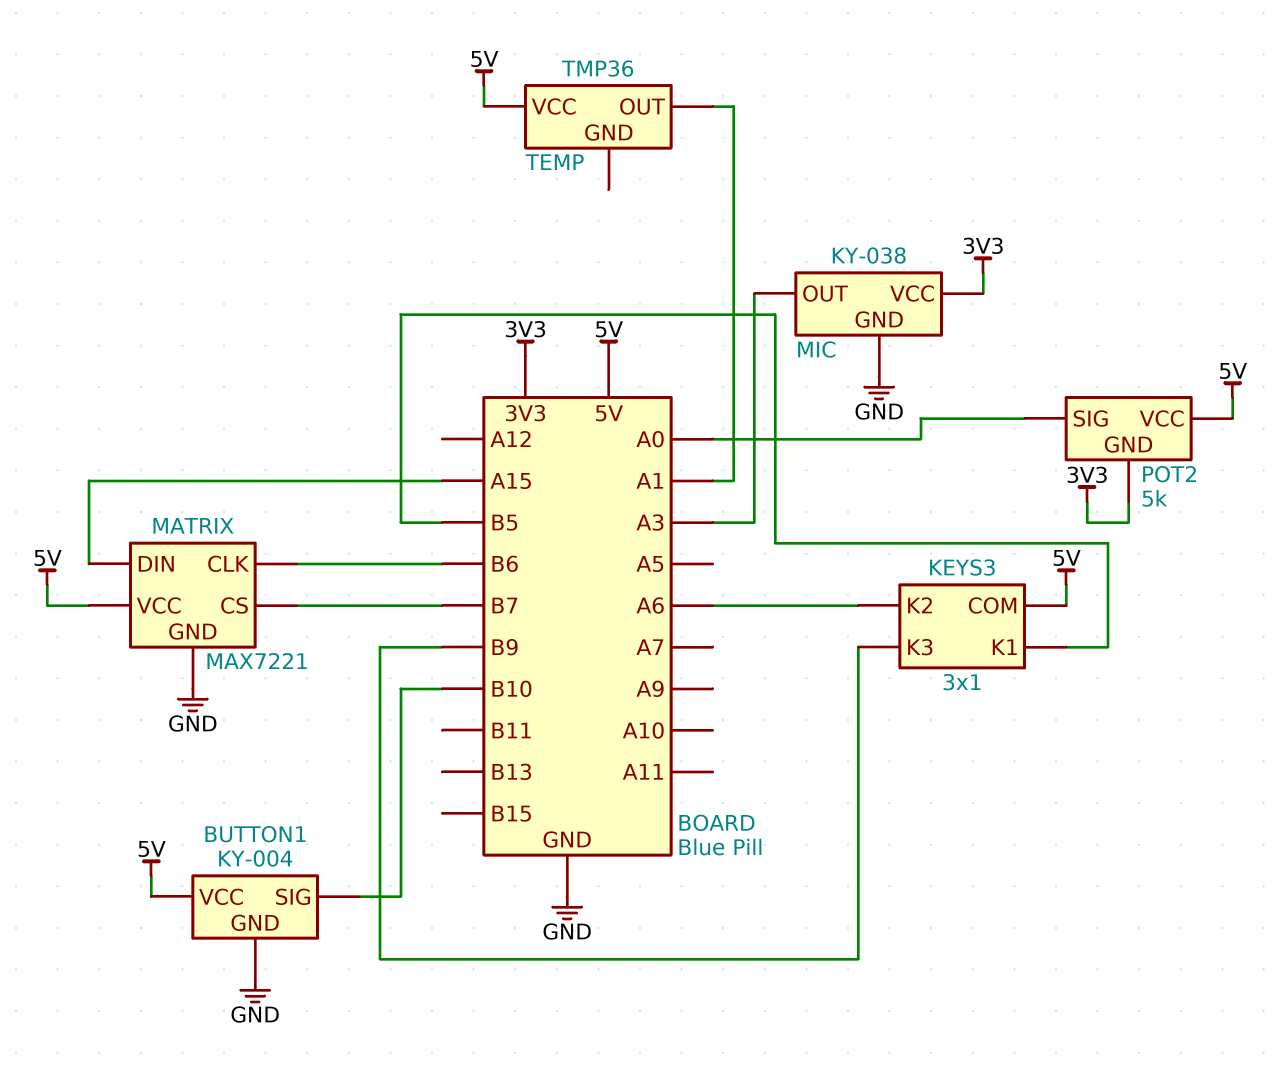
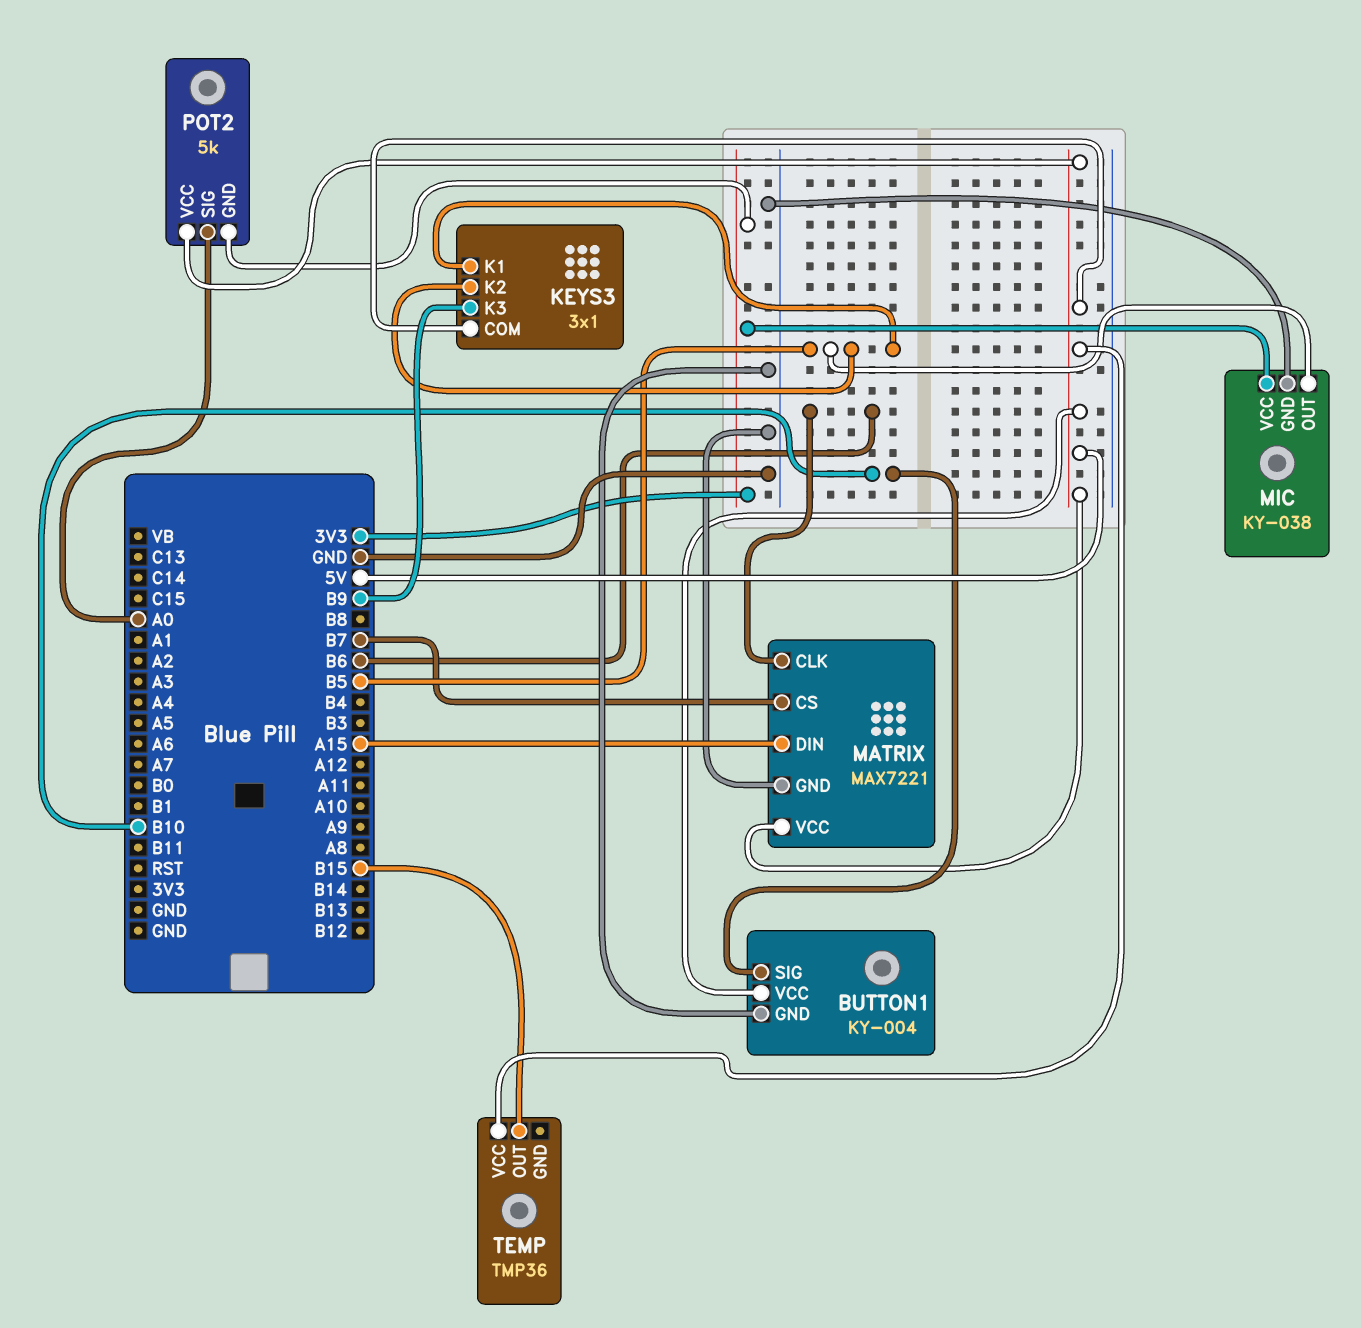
KEYS3 pin K2: A6 -> B5
MIC pin OUT: A3 -> B5
TEMP pin OUT: A1 -> B15

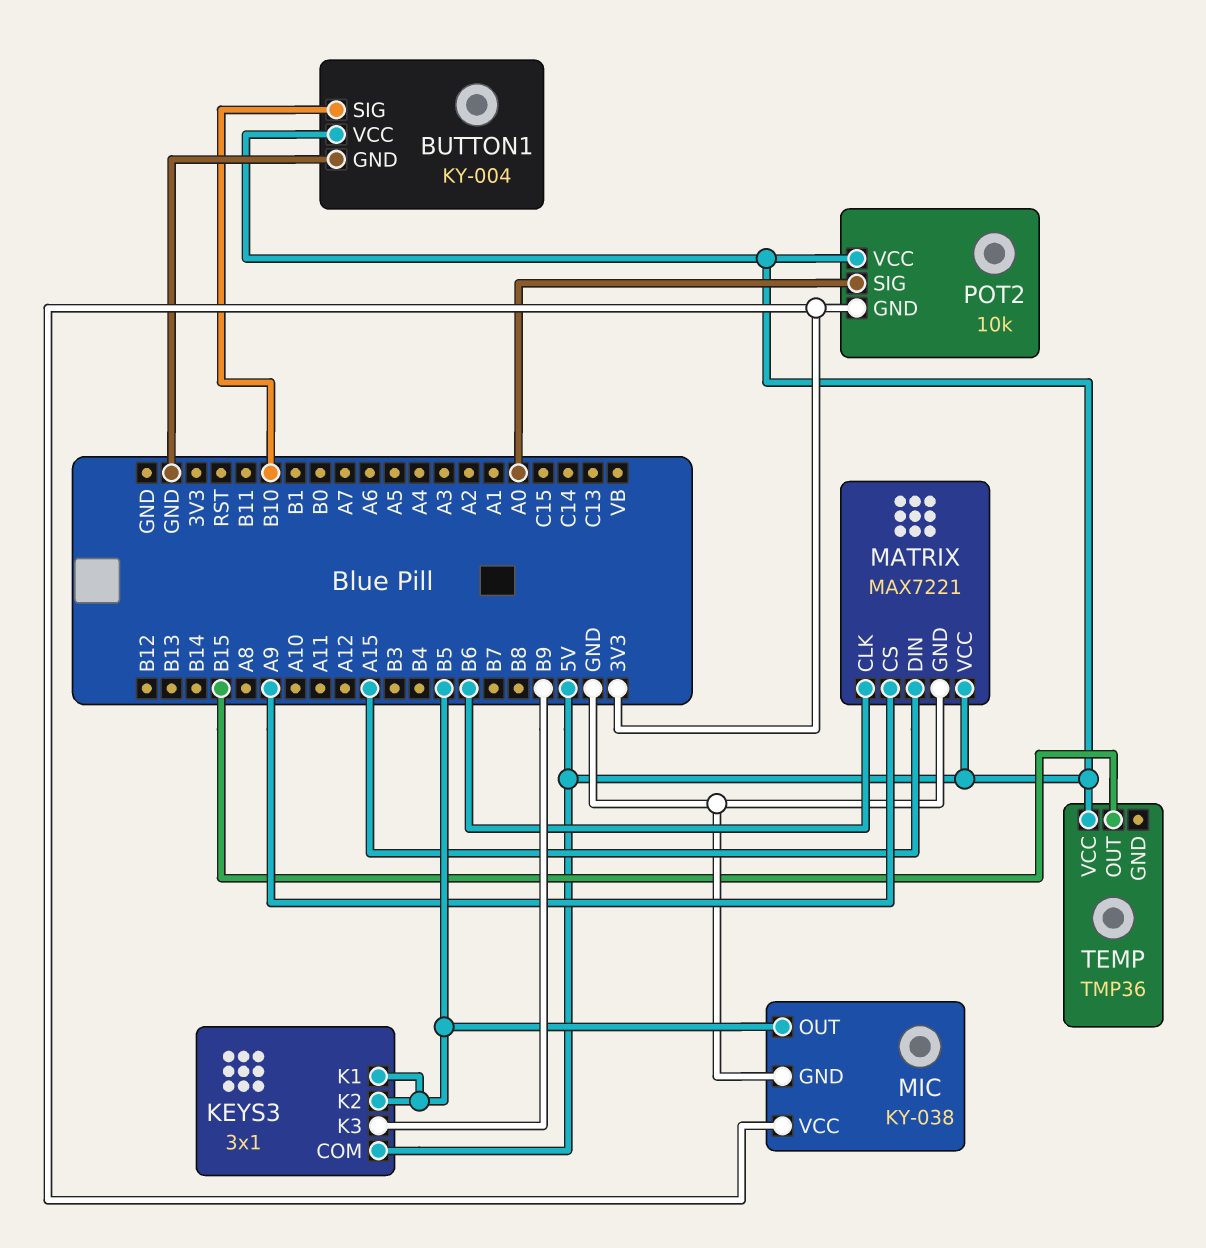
MATRIX pin CS: B7 -> A9
POT2: 5k -> 10k

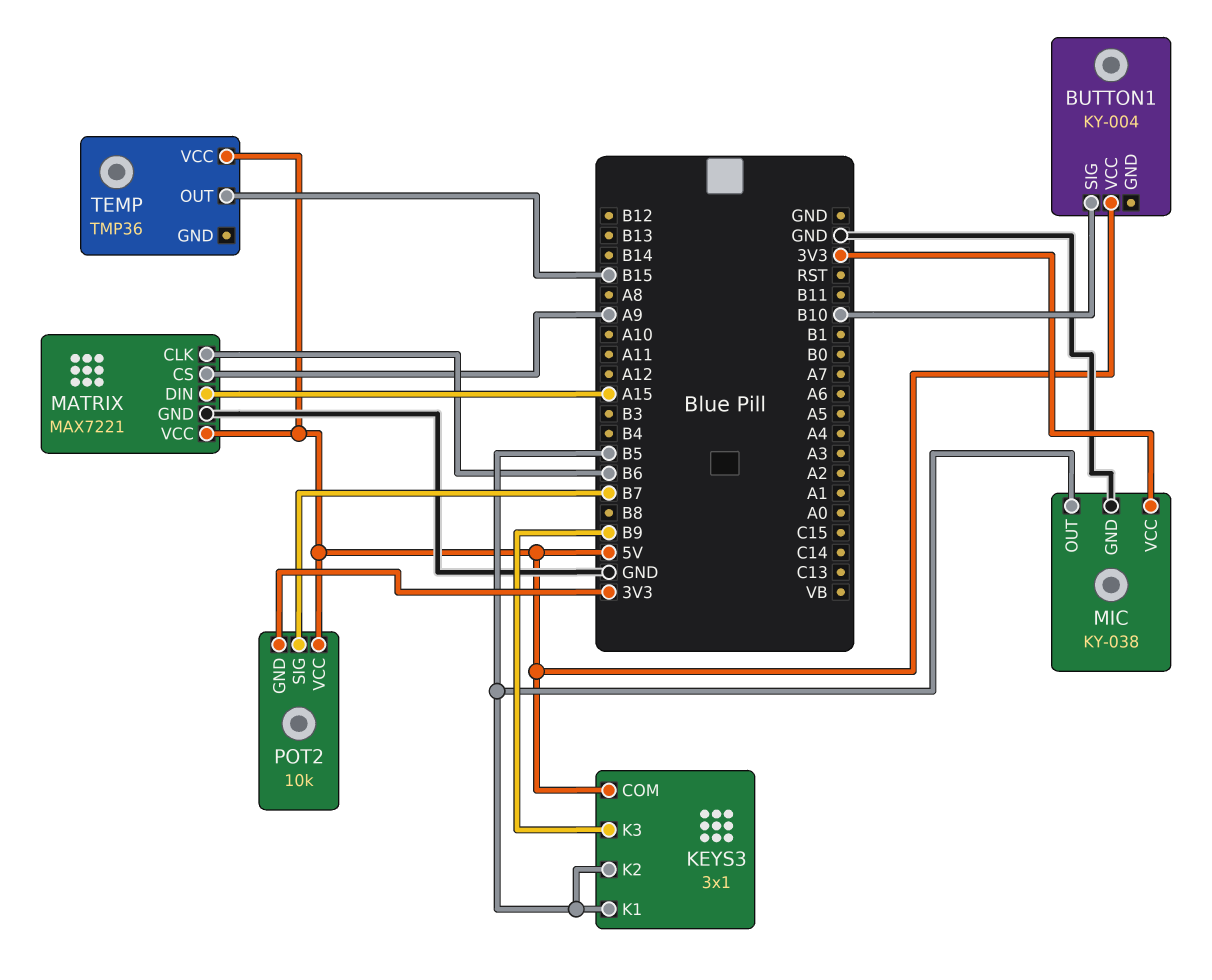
BUTTON1 pin GND: GND -> none
POT2 pin SIG: A0 -> B7

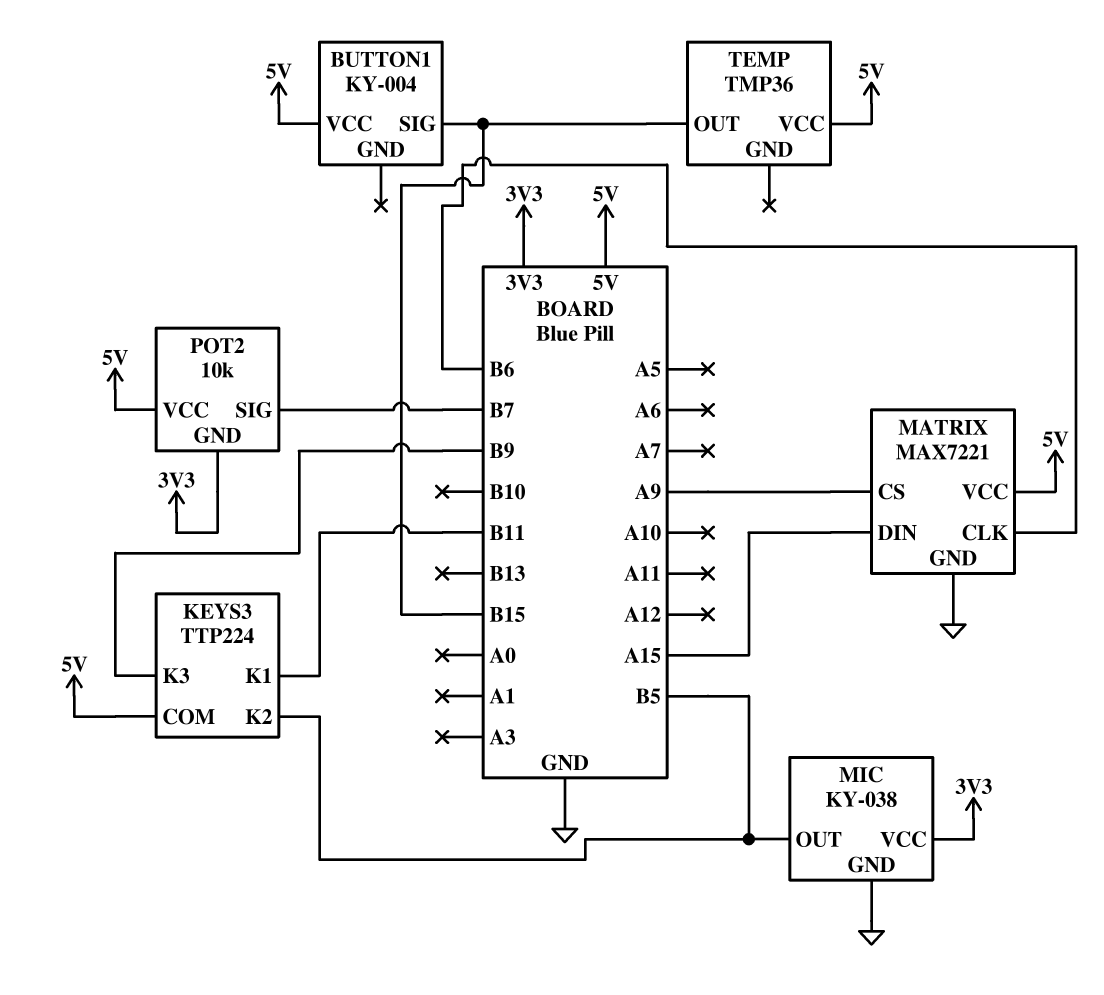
BUTTON1 pin SIG: B10 -> B15
KEYS3: 3x1 -> TTP224
KEYS3 pin K1: B5 -> B11

